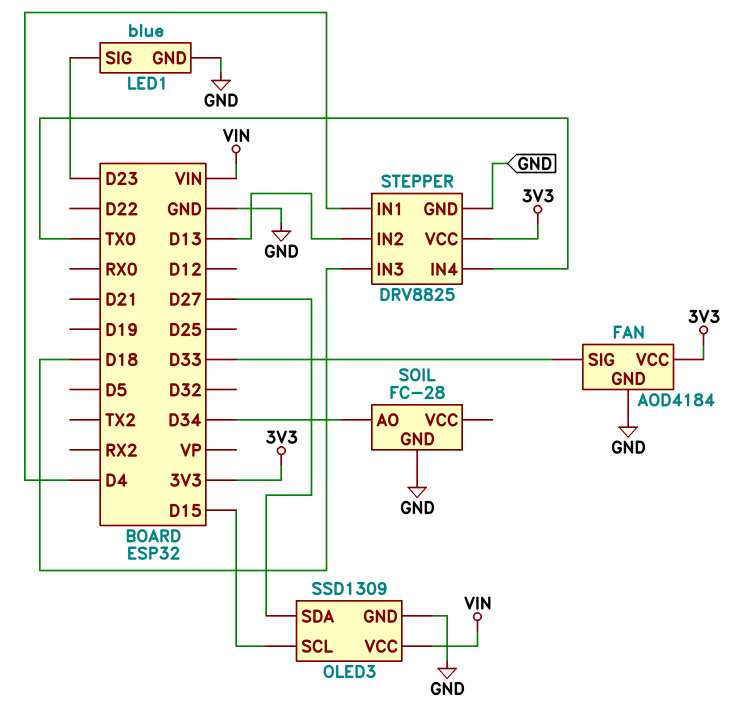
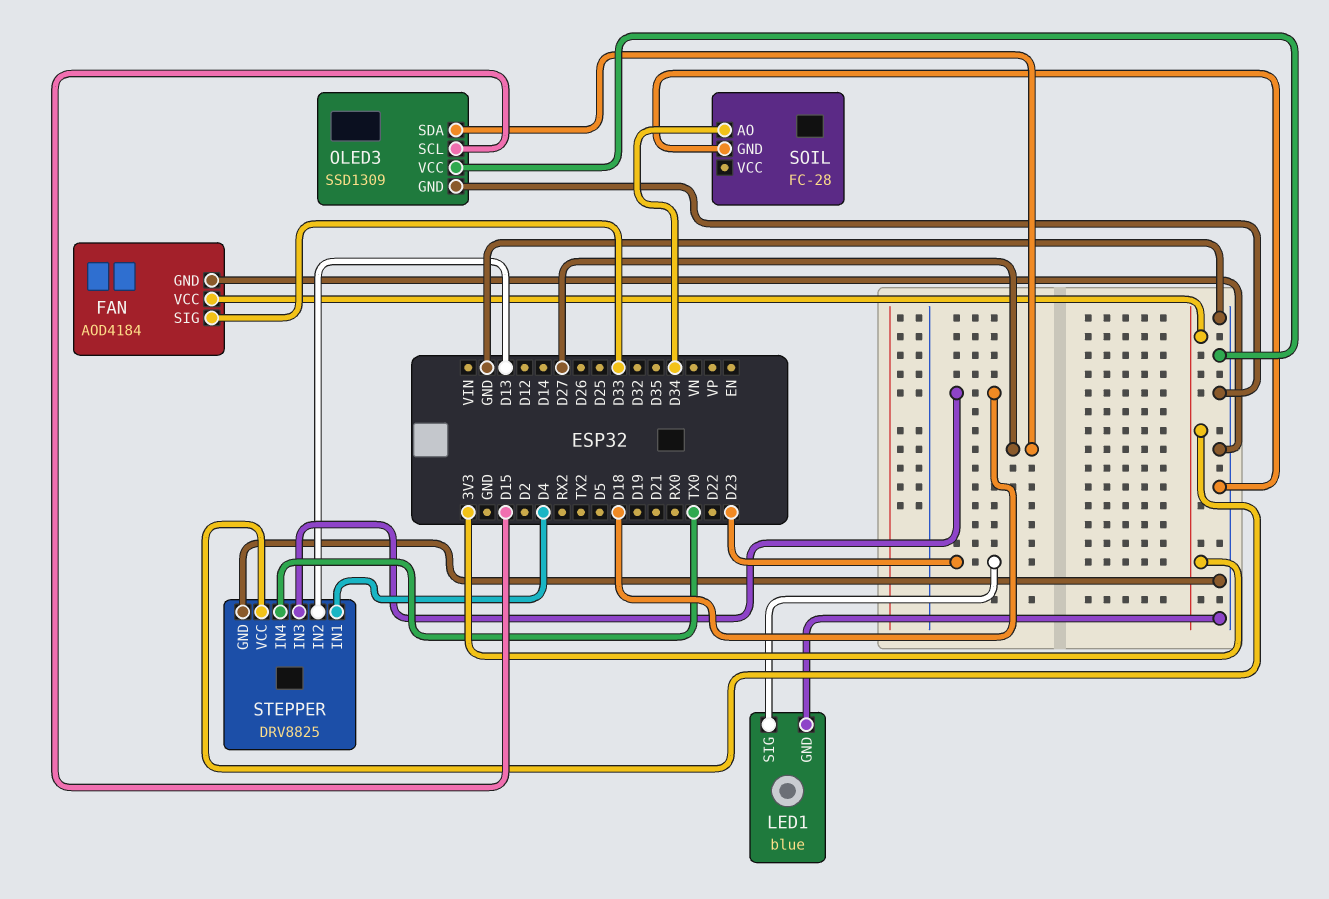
OLED3 pin VCC: VIN -> GND

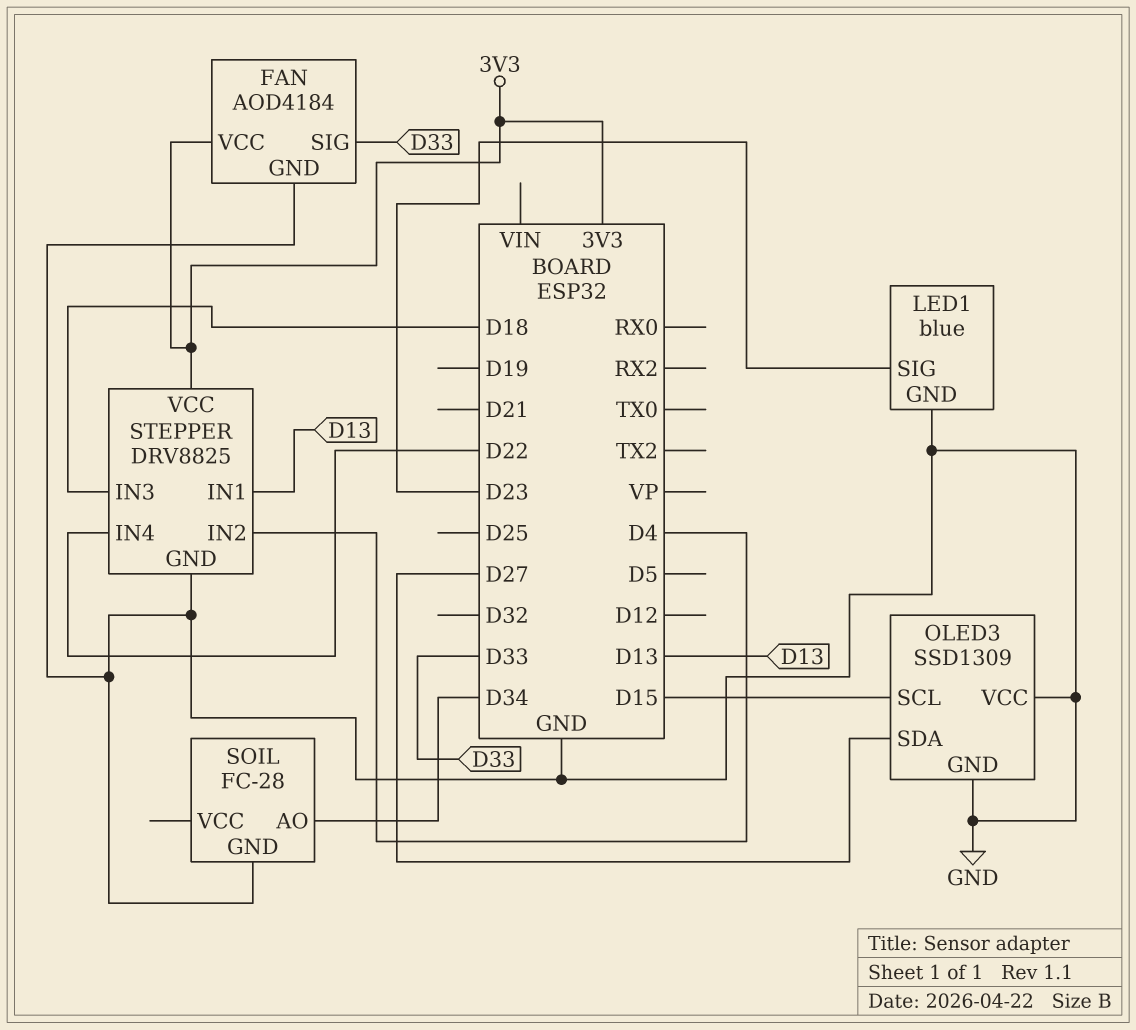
STEPPER pin IN1: D4 -> D13
STEPPER pin IN2: D13 -> D4
STEPPER pin IN4: TX0 -> D22

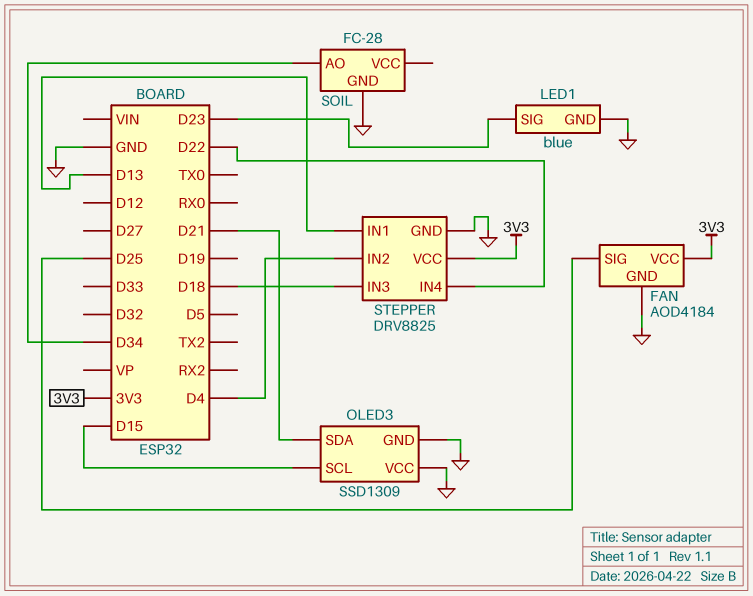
FAN pin SIG: D33 -> D25
OLED3 pin SDA: D27 -> D21

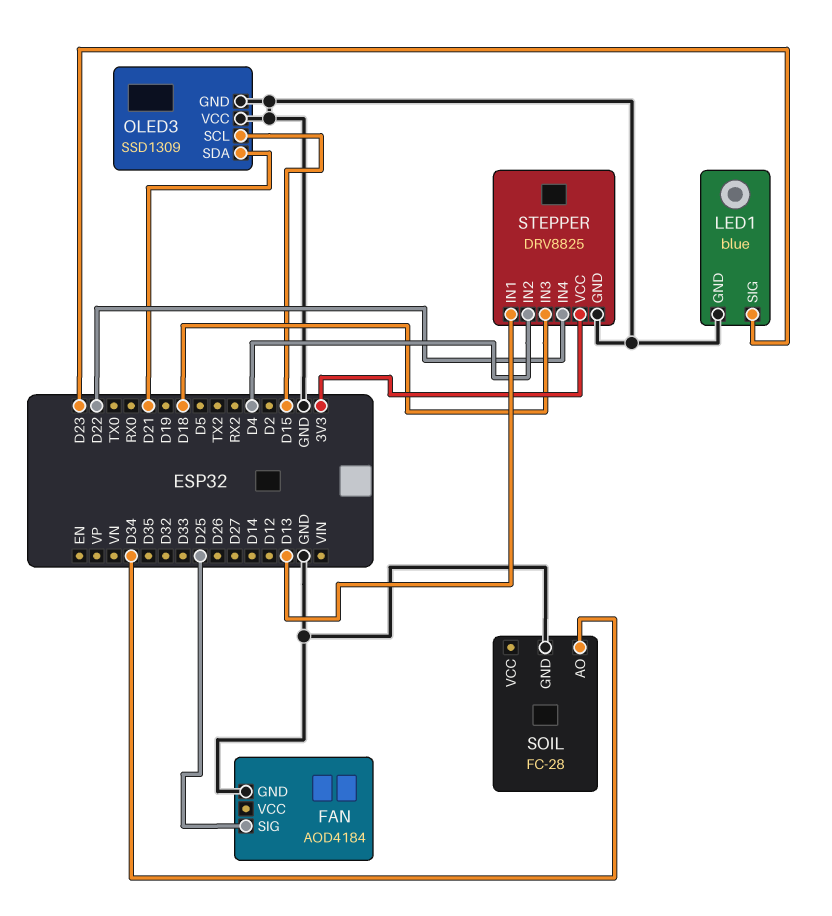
FAN pin VCC: 3V3 -> none

